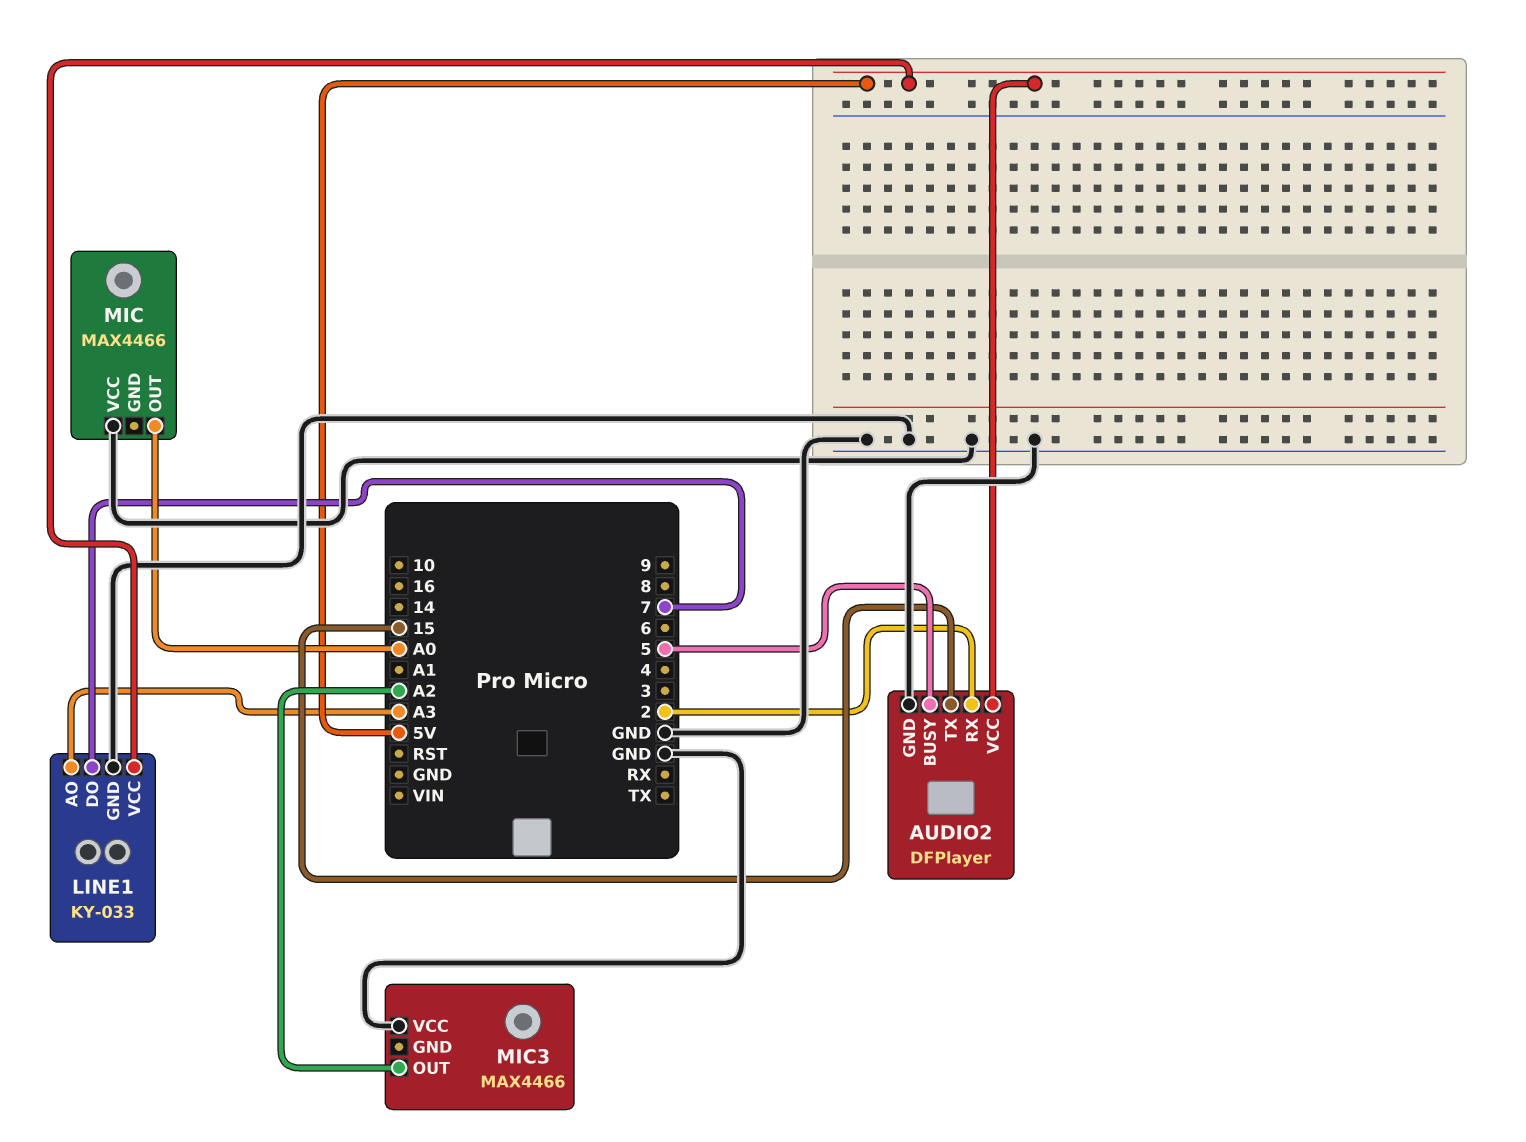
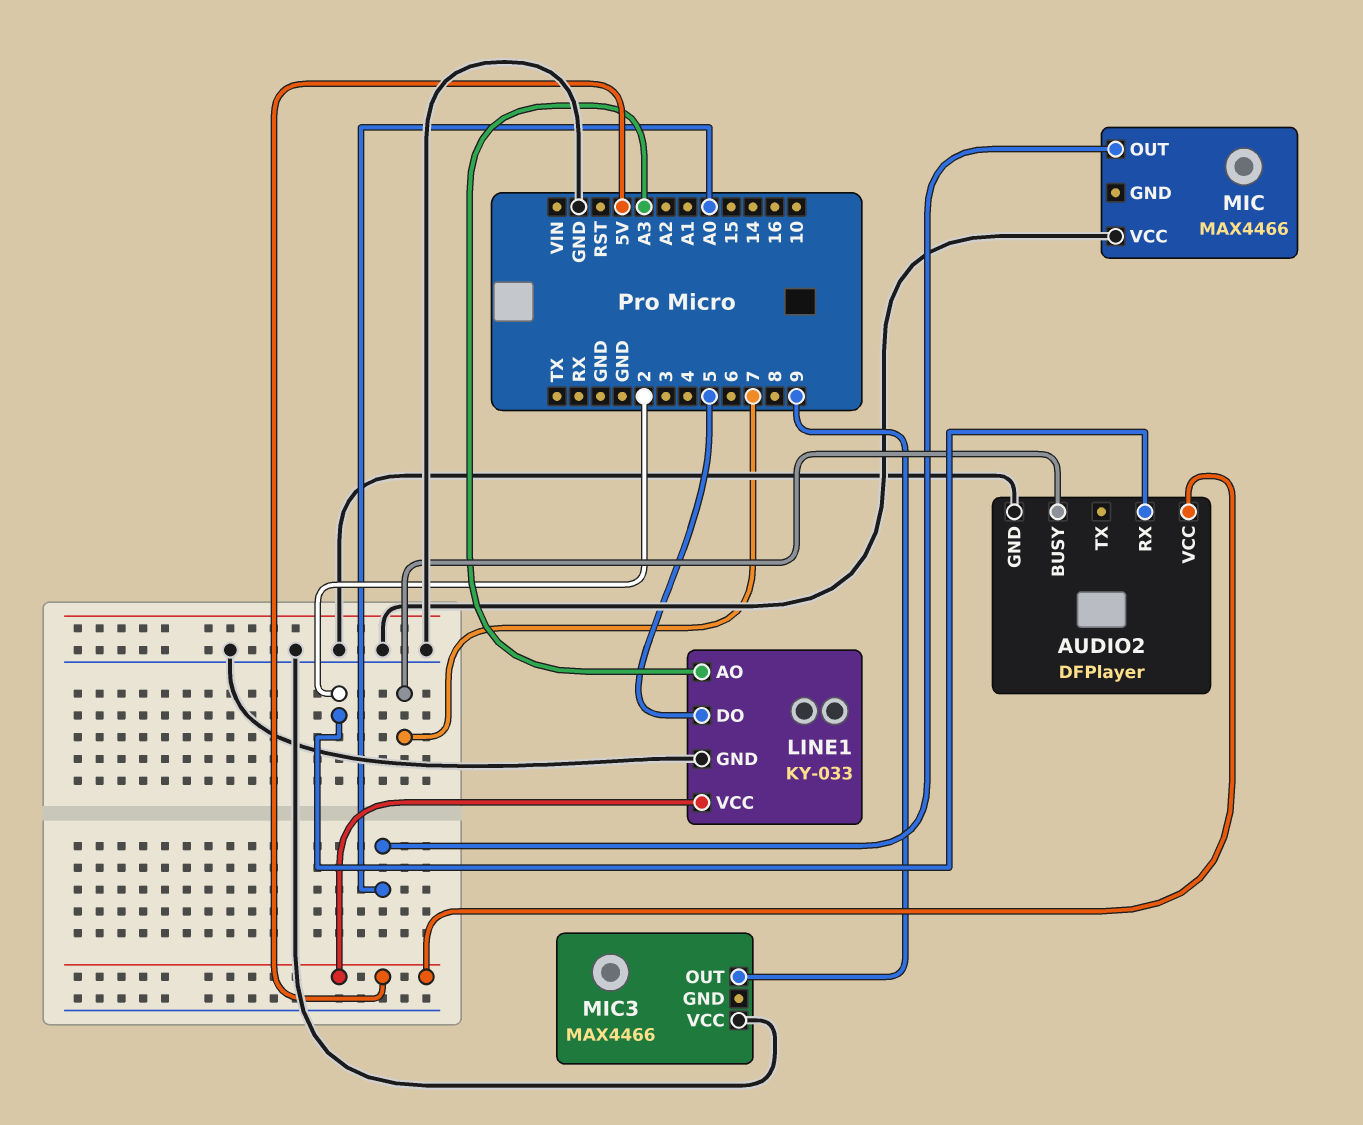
AUDIO2 pin BUSY: 5 -> 7
AUDIO2 pin TX: 15 -> none
LINE1 pin DO: 7 -> 5
MIC3 pin OUT: A2 -> 9

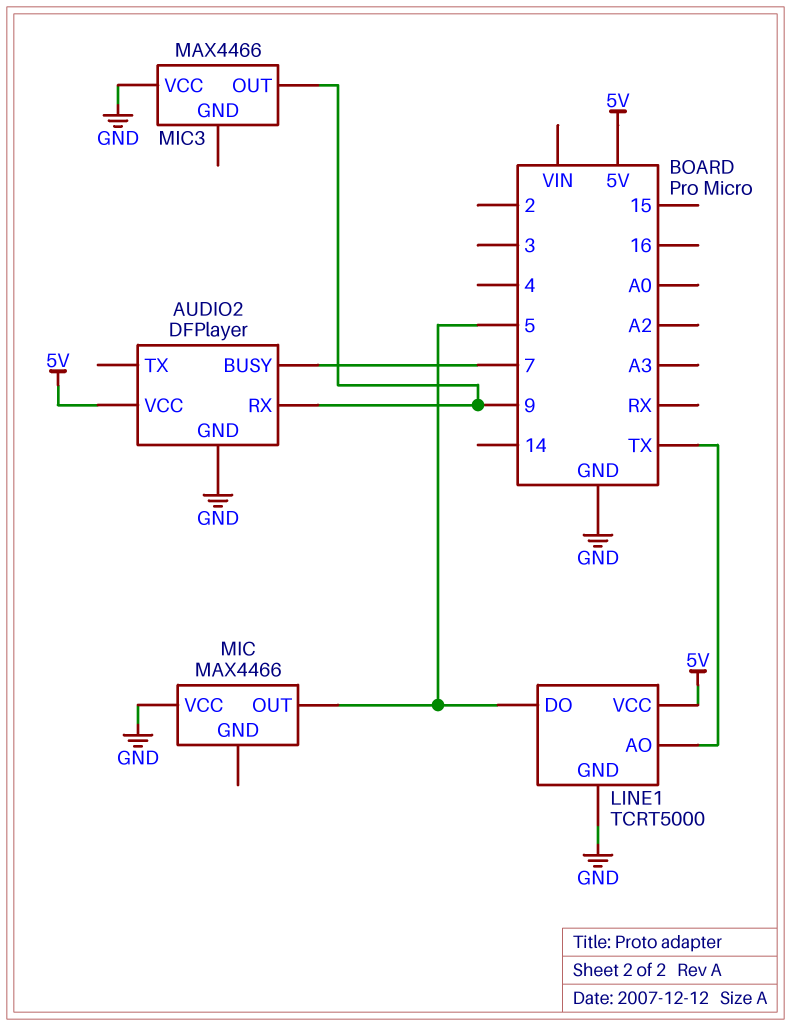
AUDIO2 pin RX: 2 -> 9
LINE1: KY-033 -> TCRT5000
LINE1 pin AO: A3 -> TX
MIC pin OUT: A0 -> 5

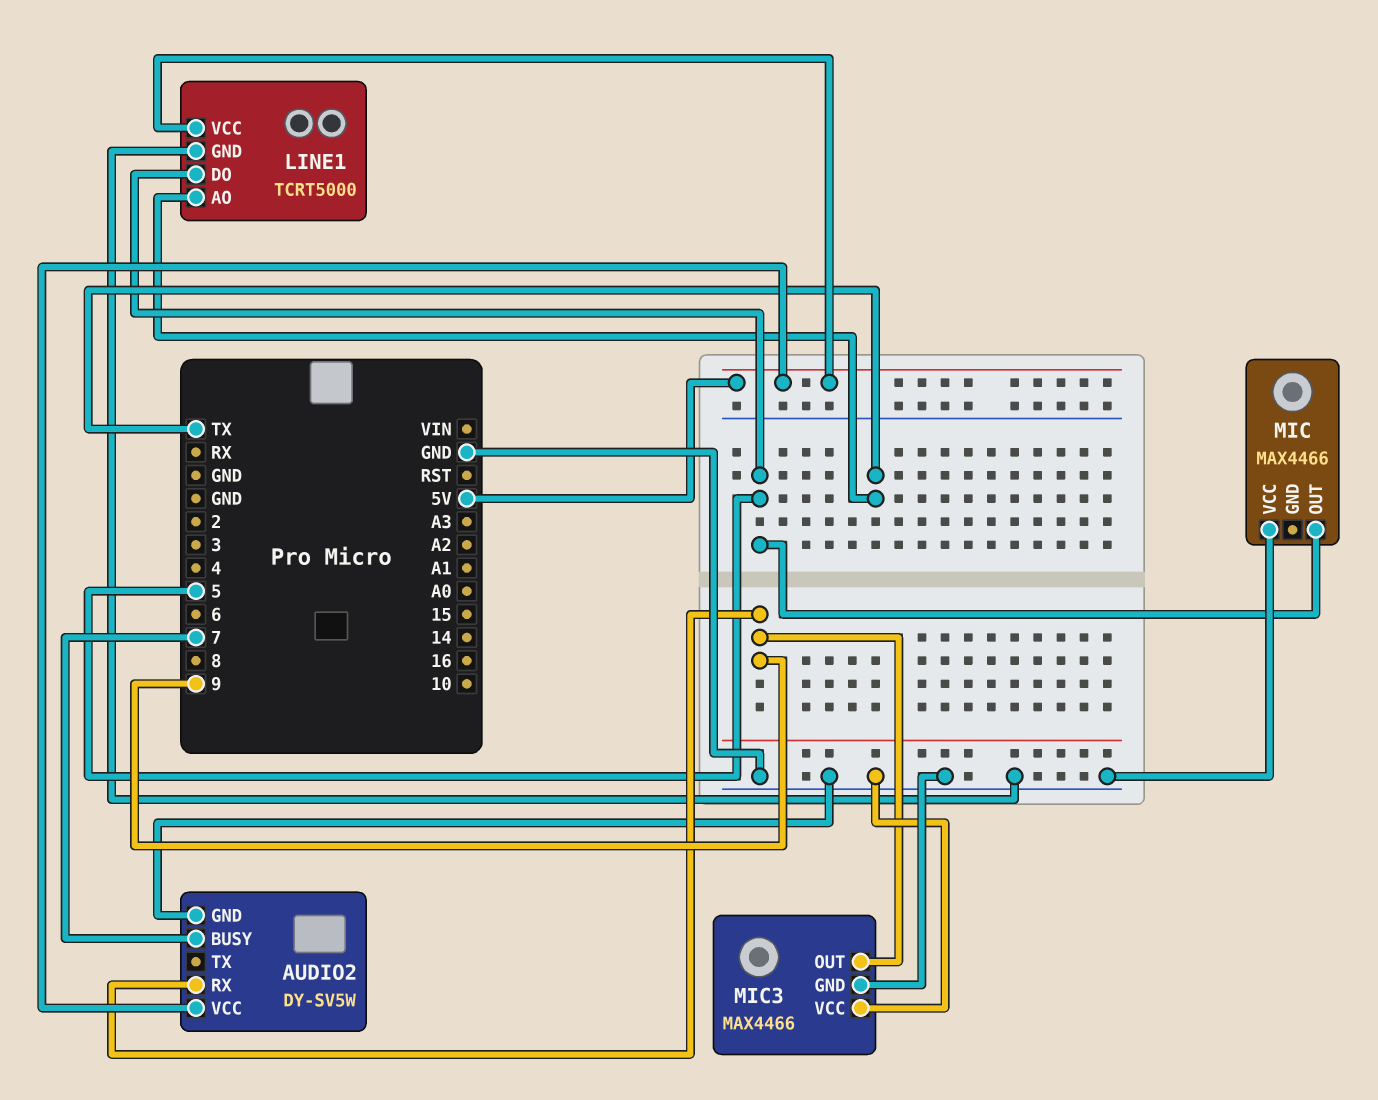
AUDIO2: DFPlayer -> DY-SV5W
MIC3 pin GND: none -> GND

